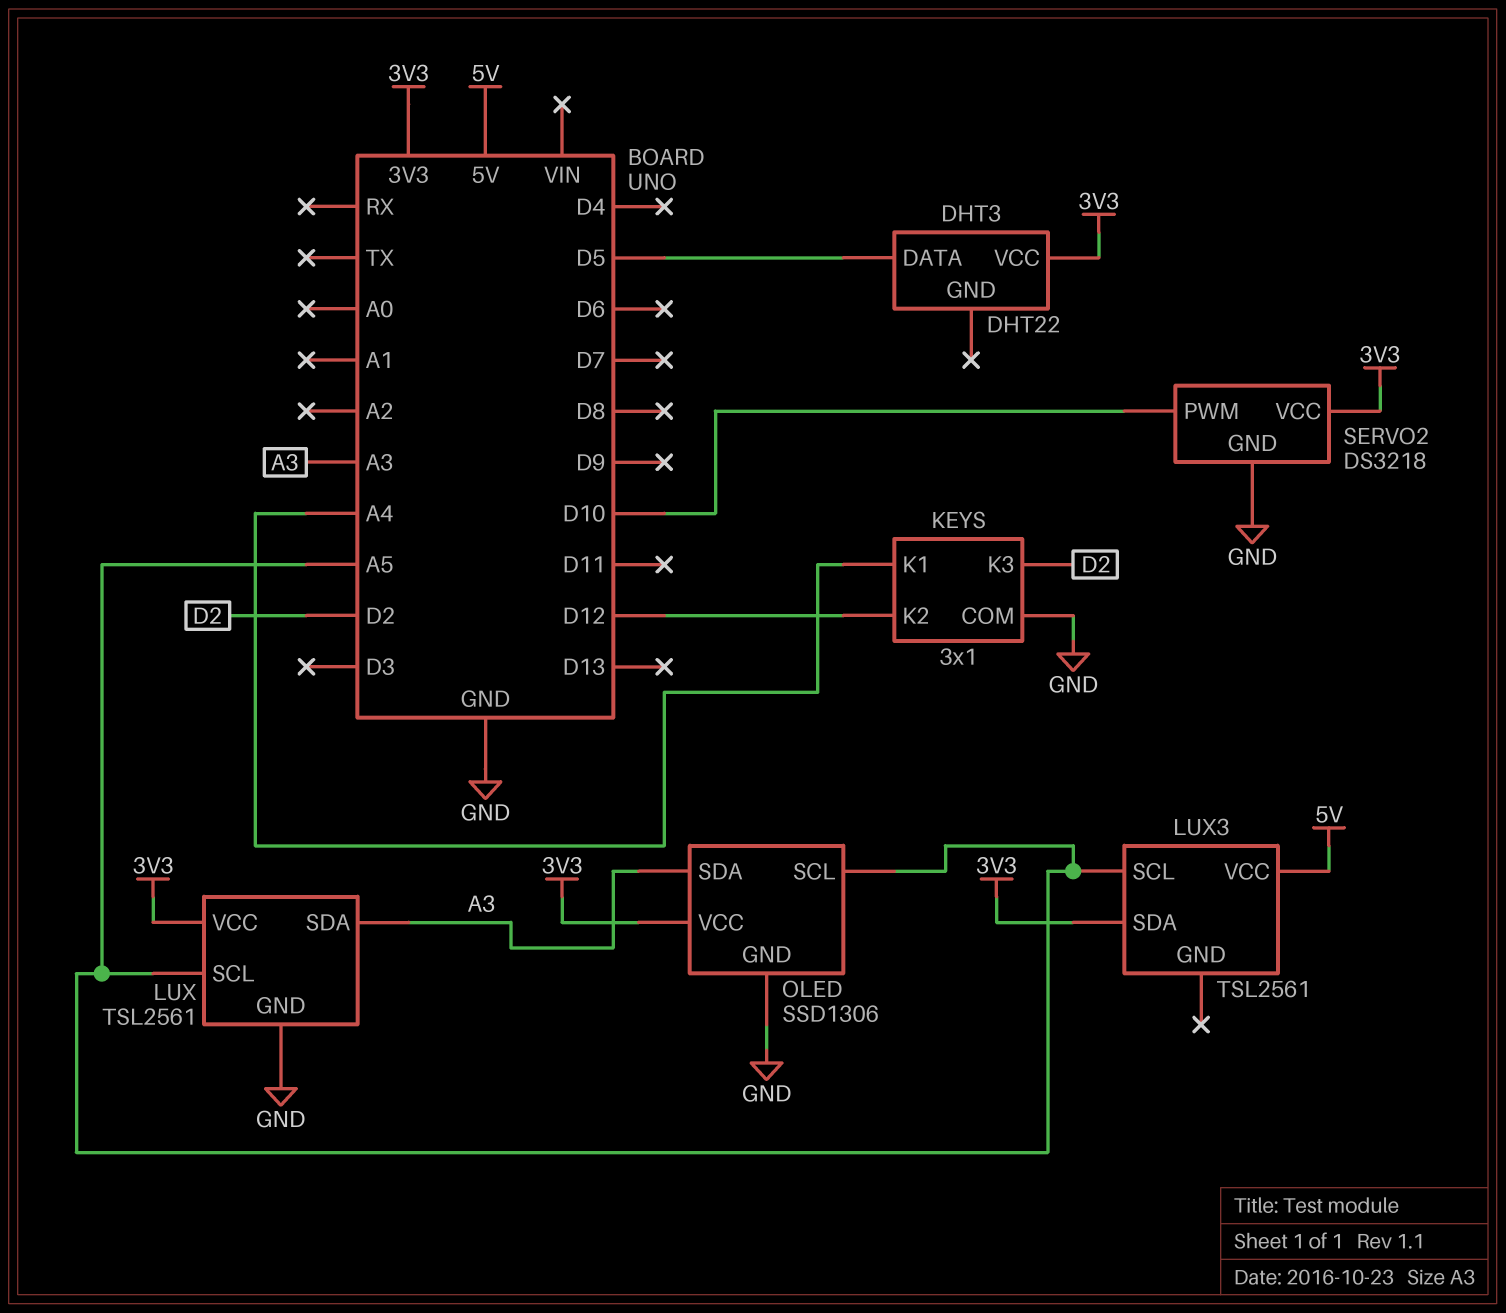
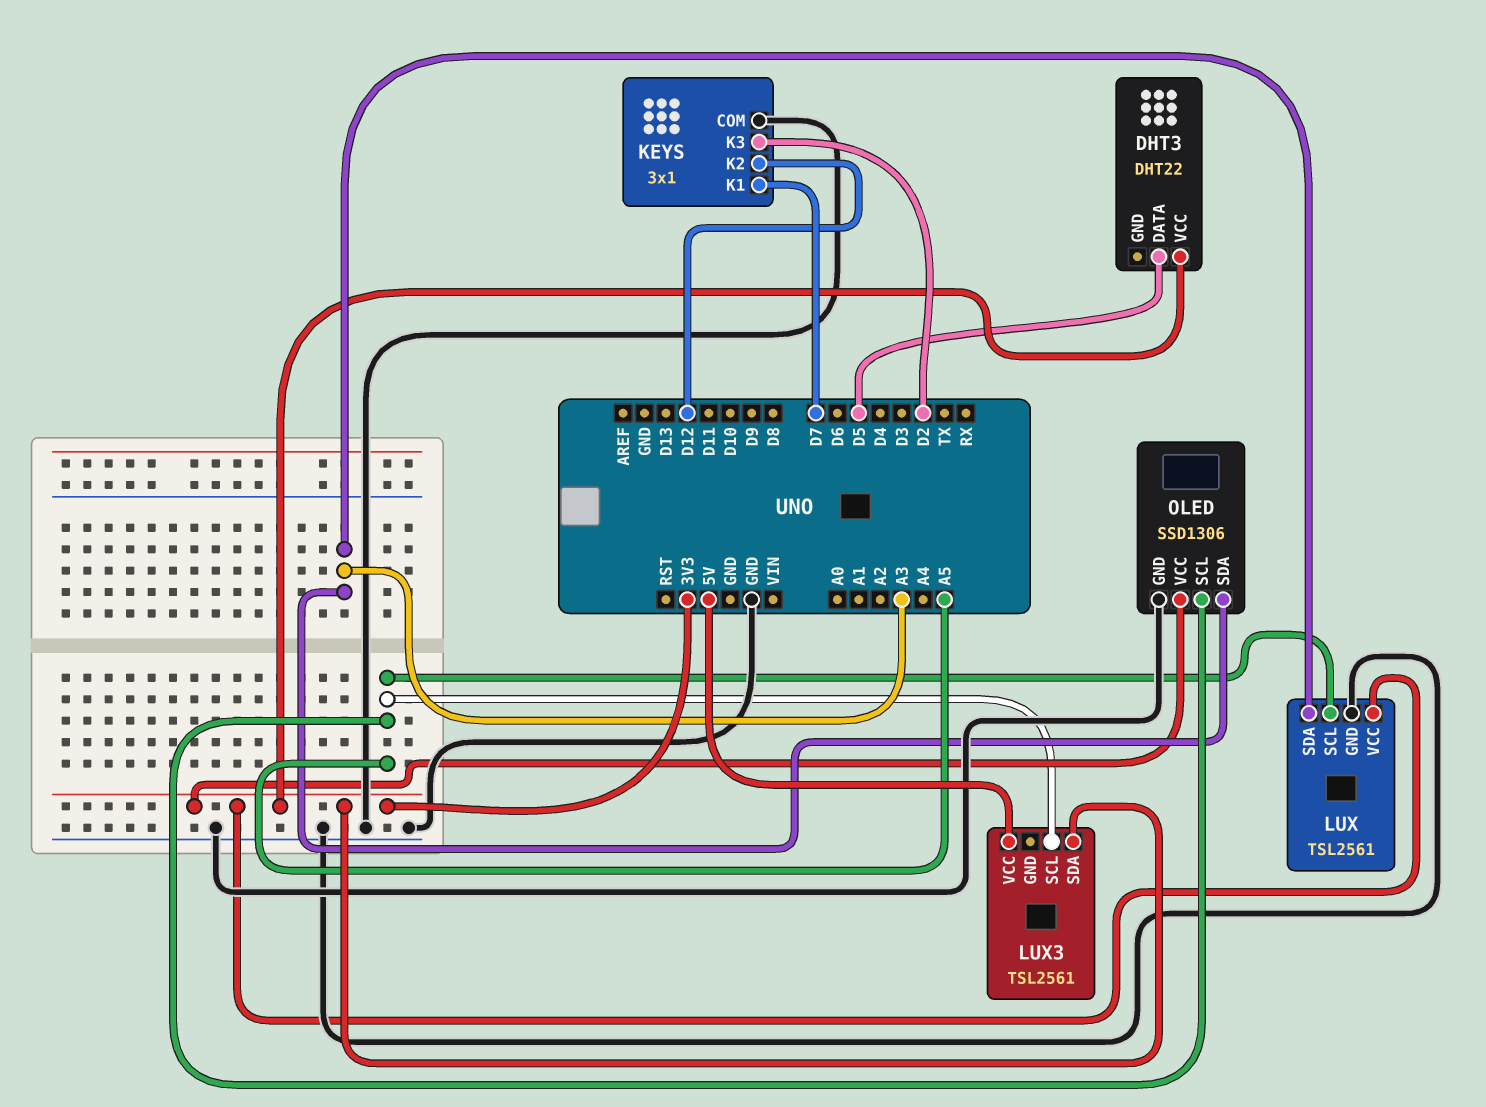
KEYS pin K1: A4 -> D7
SERVO2: DS3218 -> none
SERVO2 pin GND: GND -> none
SERVO2 pin PWM: D10 -> none
SERVO2 pin VCC: 3V3 -> none

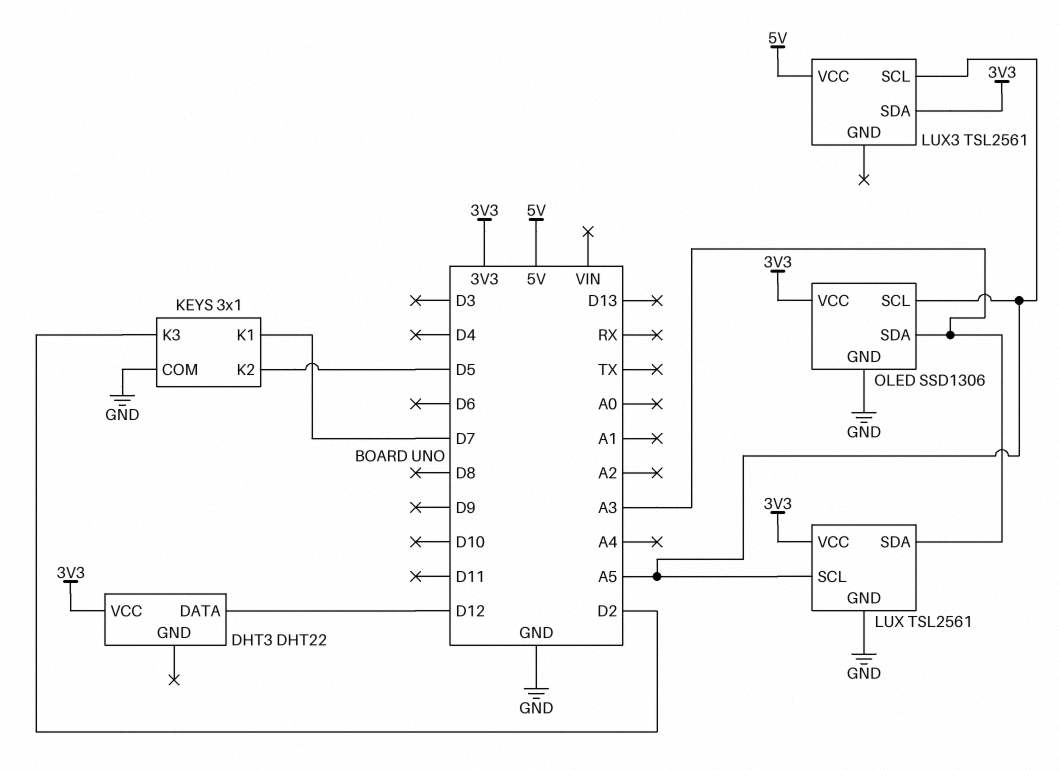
DHT3 pin DATA: D5 -> D12
KEYS pin K2: D12 -> D5

